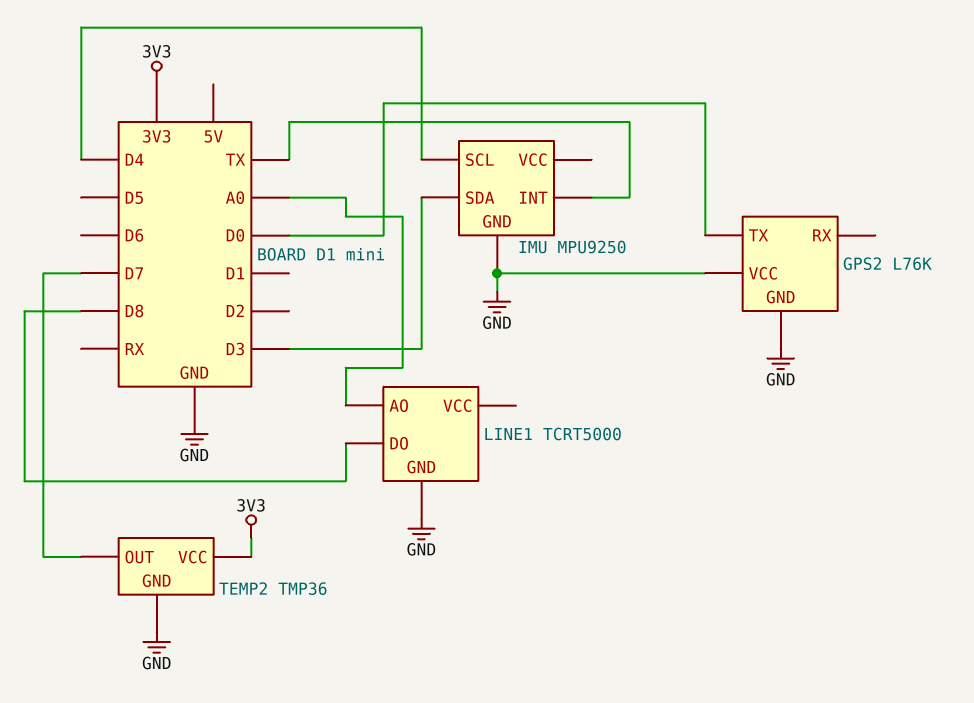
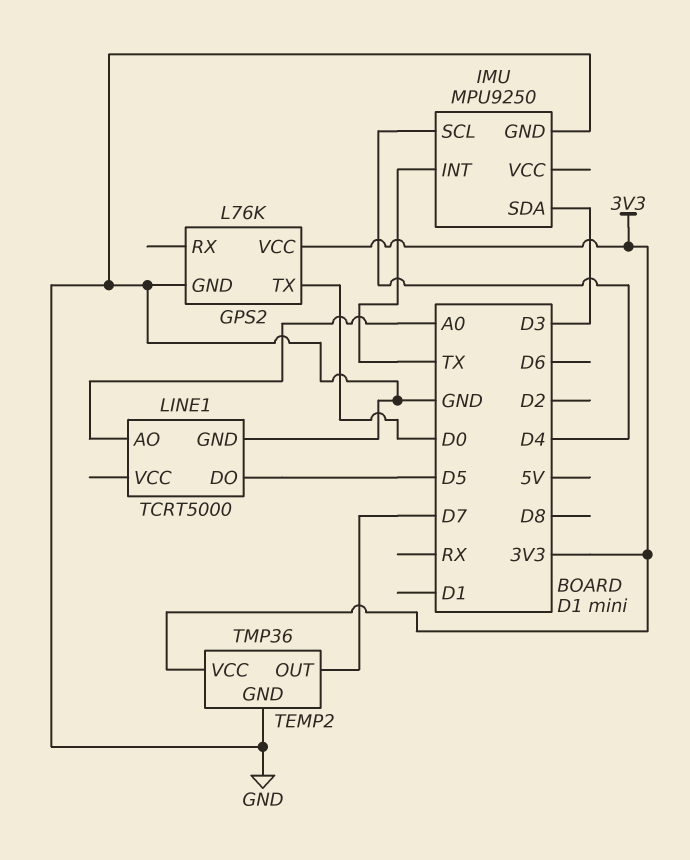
GPS2 pin VCC: GND -> 3V3
LINE1 pin DO: D8 -> D5

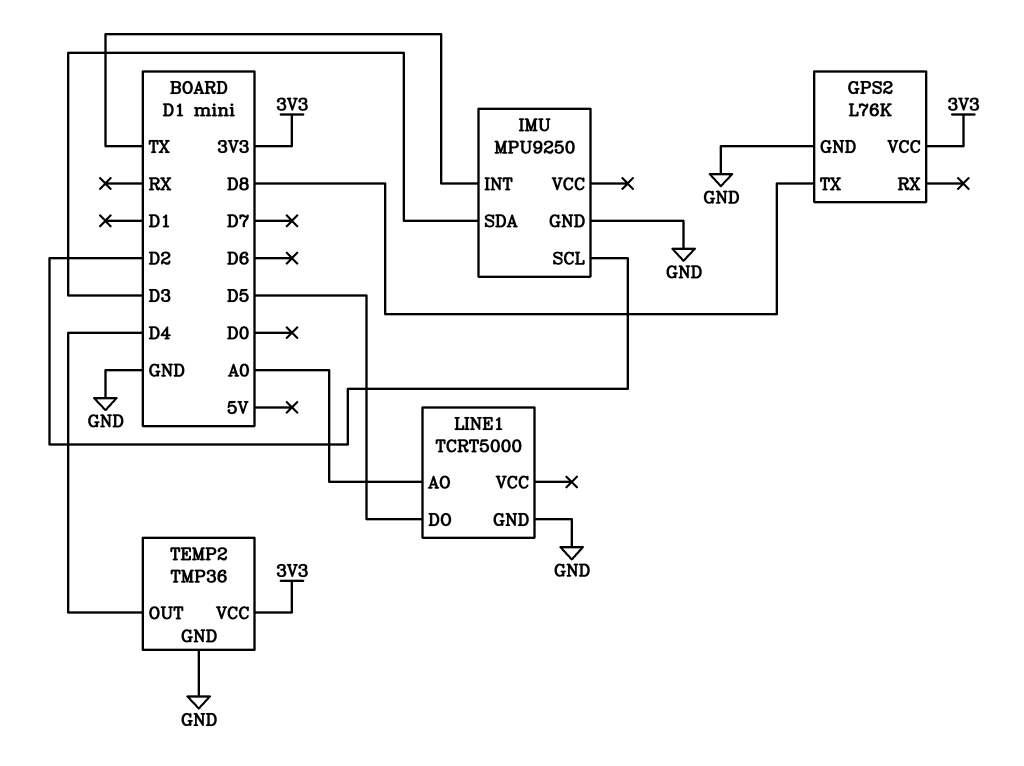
GPS2 pin TX: D0 -> D8
IMU pin SCL: D4 -> D2
TEMP2 pin OUT: D7 -> D4

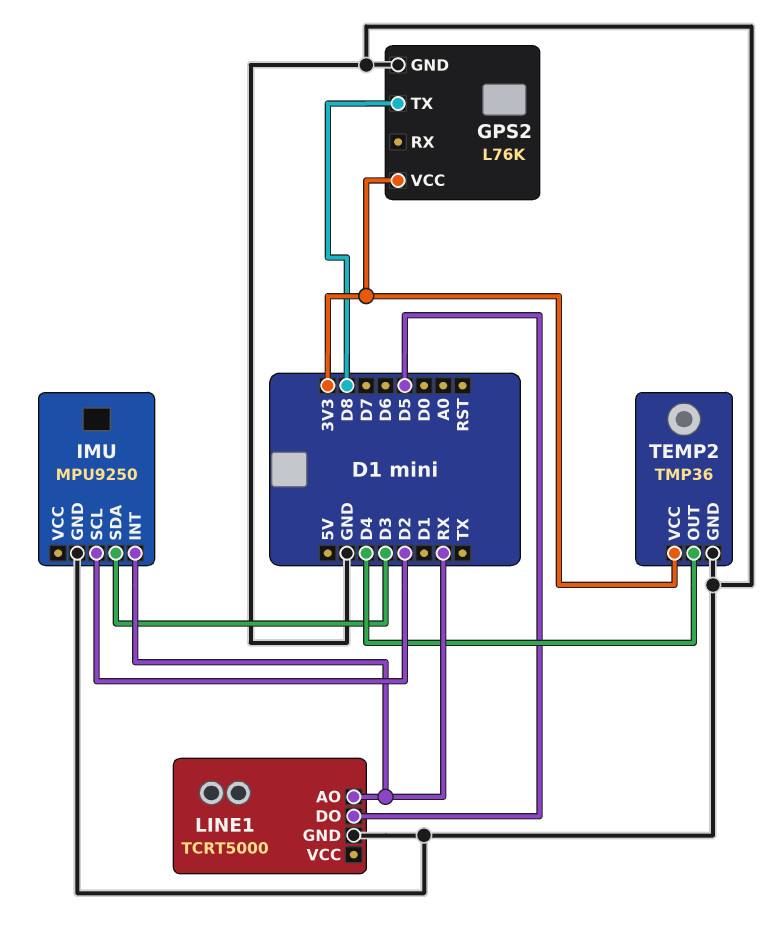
IMU pin INT: TX -> RX
LINE1 pin AO: A0 -> RX

